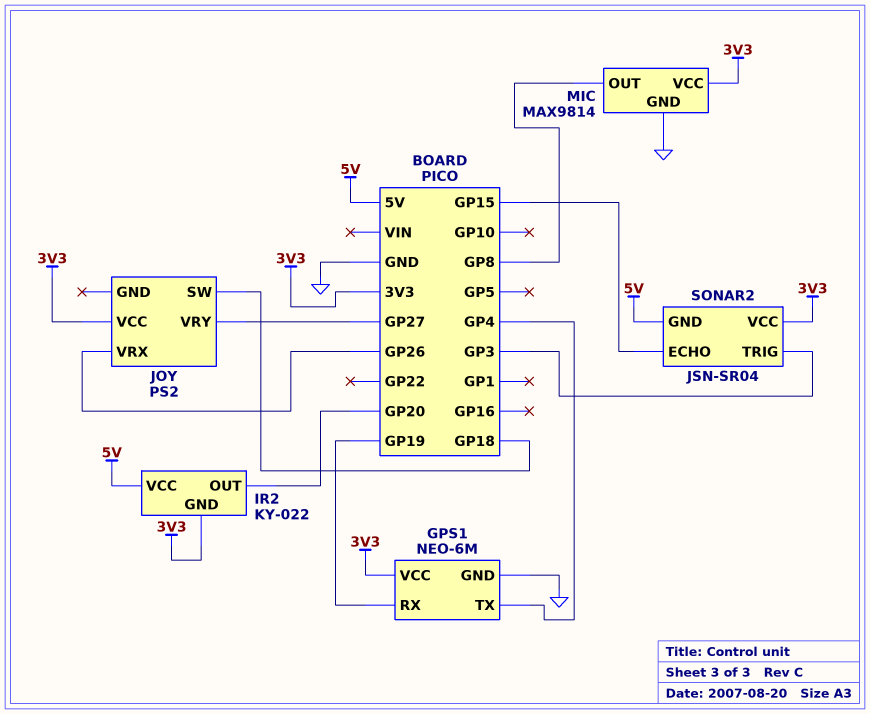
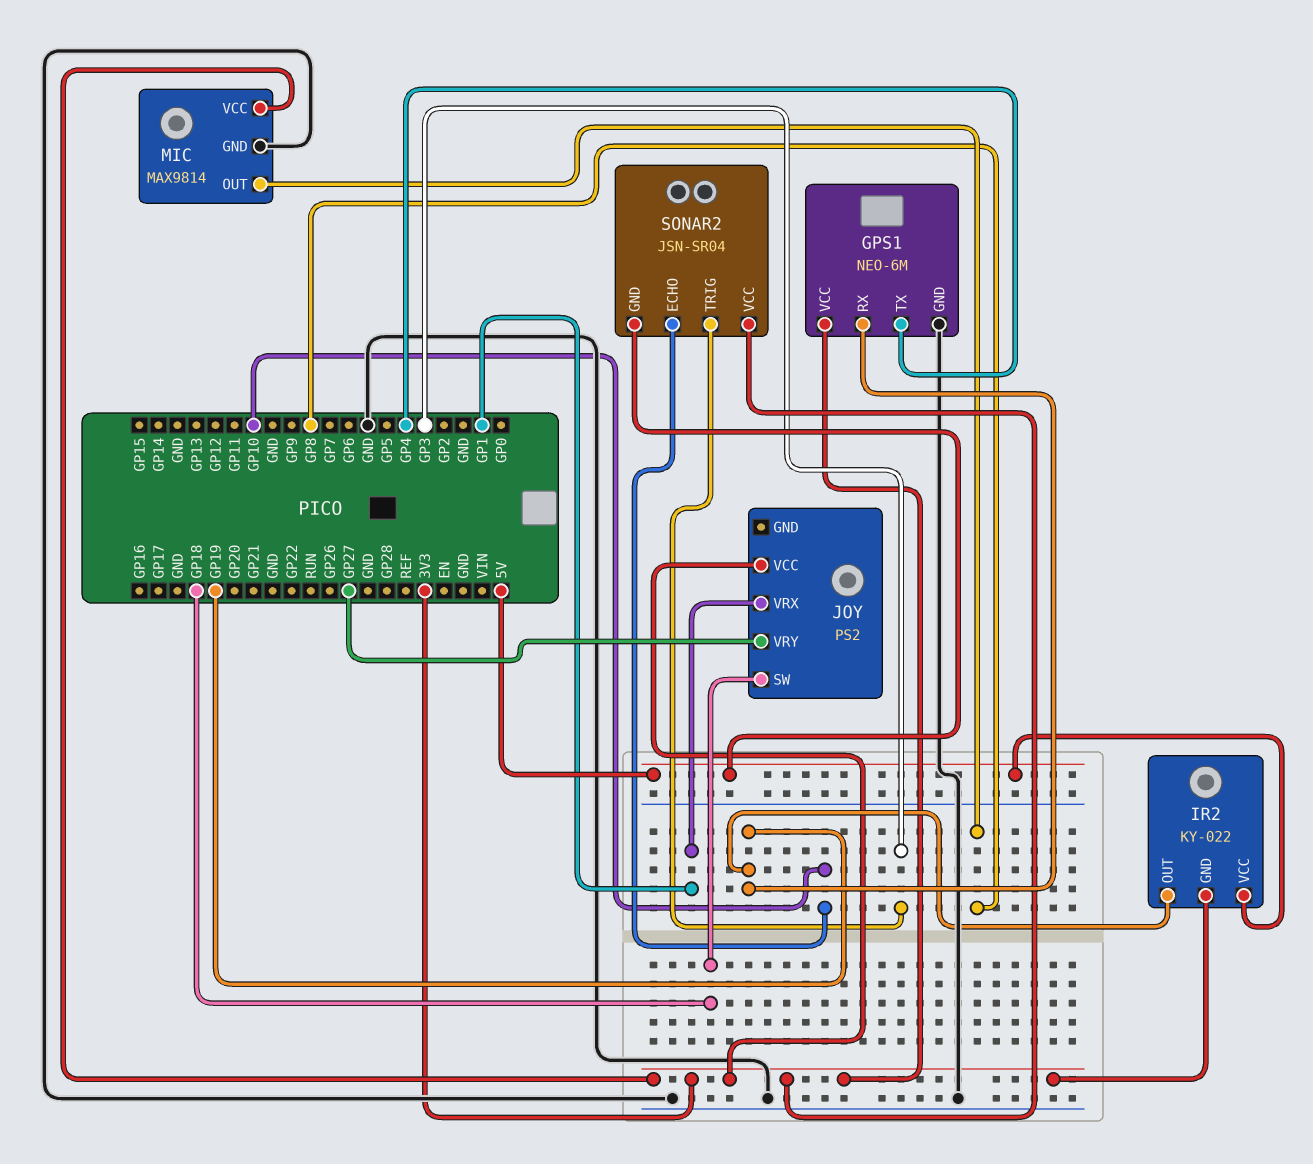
IR2 pin OUT: GP20 -> GP19
JOY pin VRX: GP26 -> GP1
SONAR2 pin ECHO: GP15 -> GP10

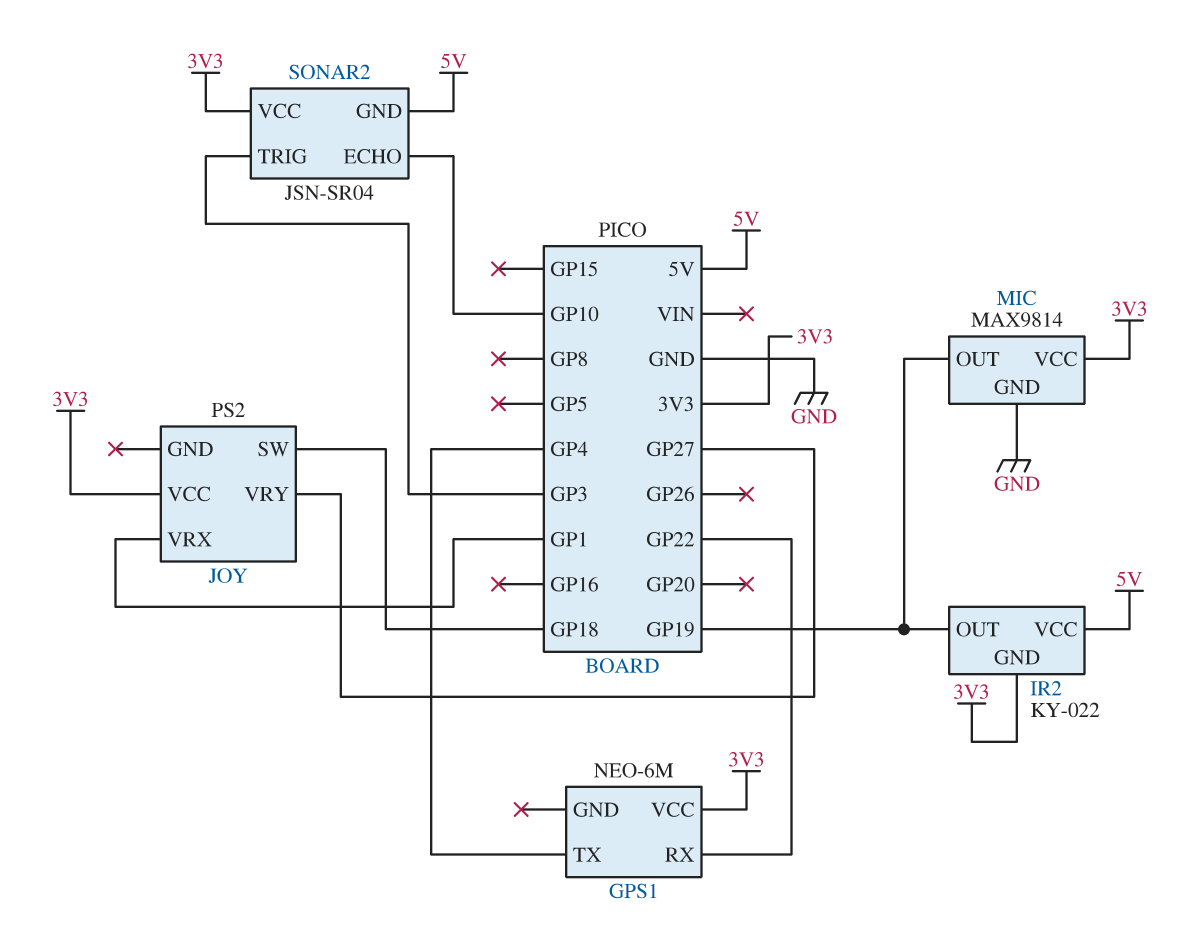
GPS1 pin GND: GND -> none
GPS1 pin RX: GP19 -> GP22
MIC pin OUT: GP8 -> GP19

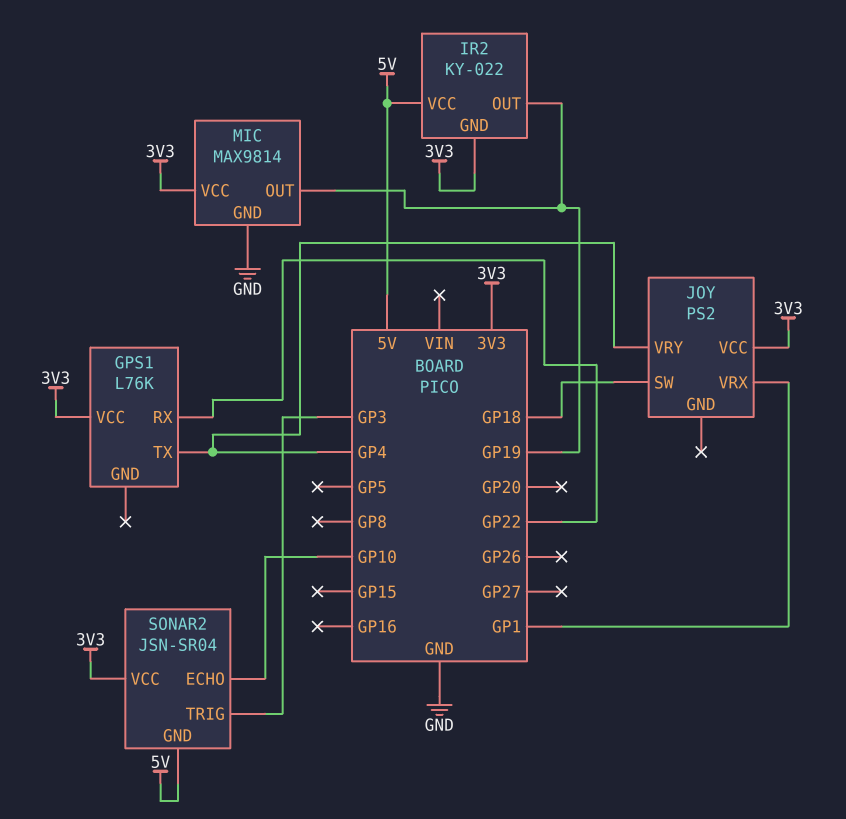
GPS1: NEO-6M -> L76K
JOY pin VRY: GP27 -> GP4

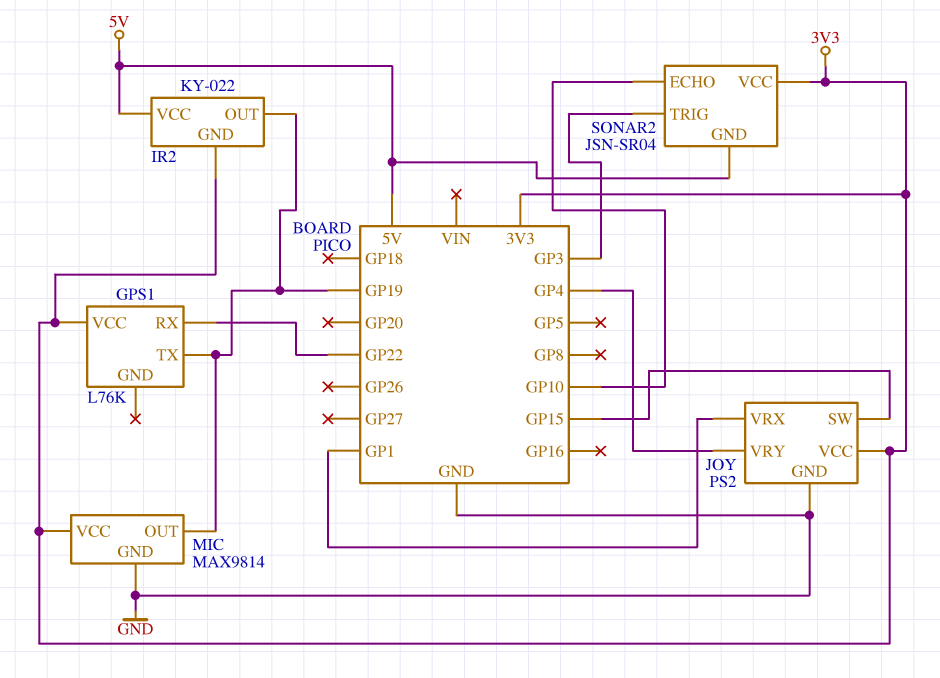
GPS1 pin TX: GP4 -> GP19
JOY pin GND: none -> GND
JOY pin SW: GP18 -> GP15

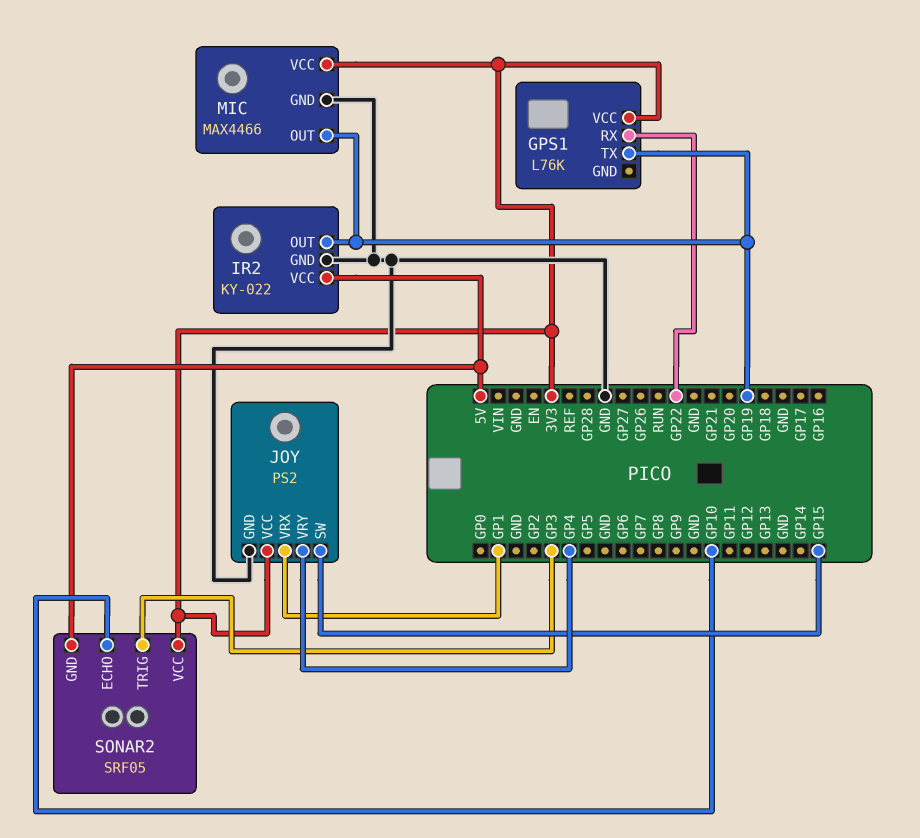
IR2 pin GND: 3V3 -> GND
MIC: MAX9814 -> MAX4466
SONAR2: JSN-SR04 -> SRF05

